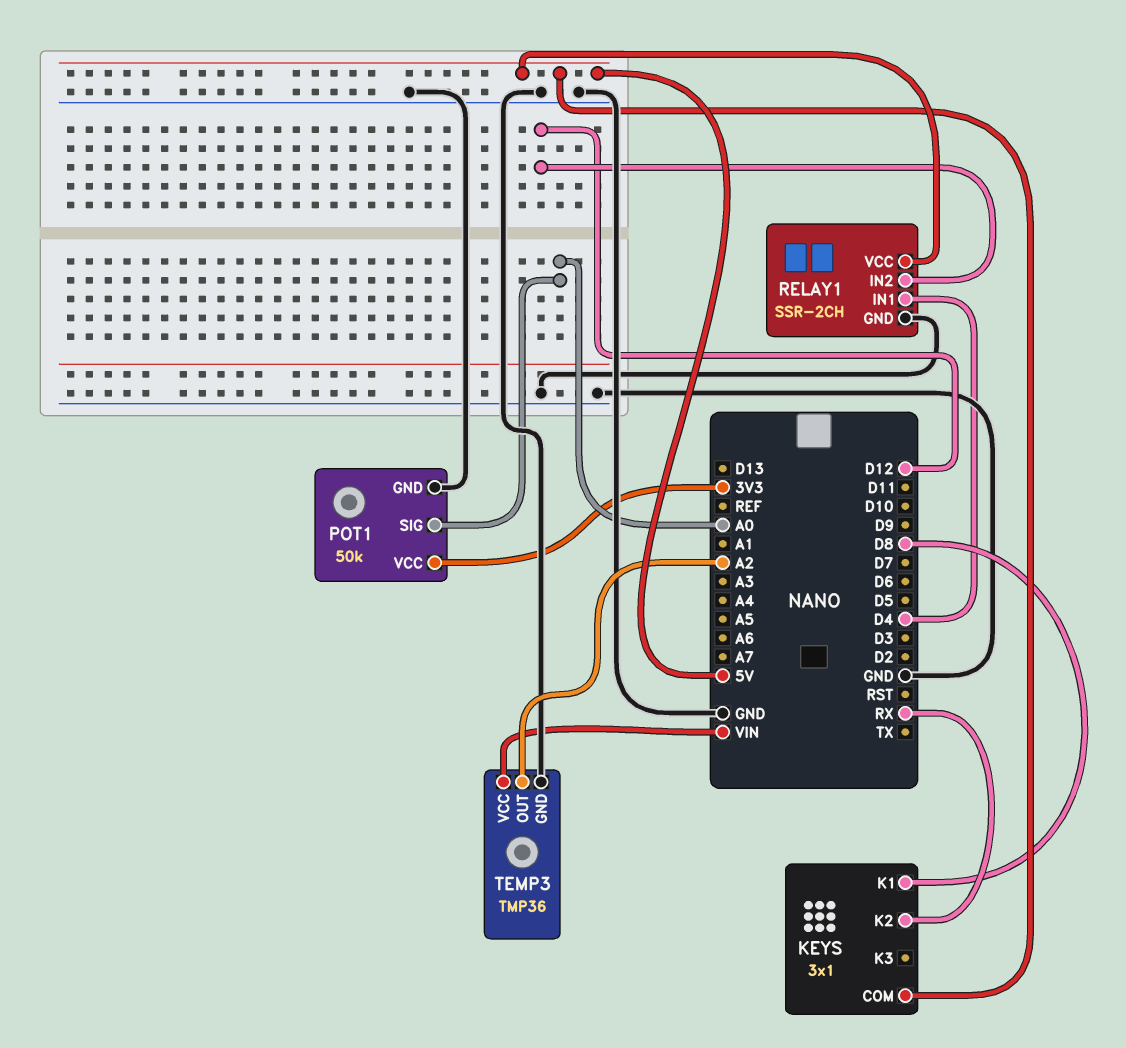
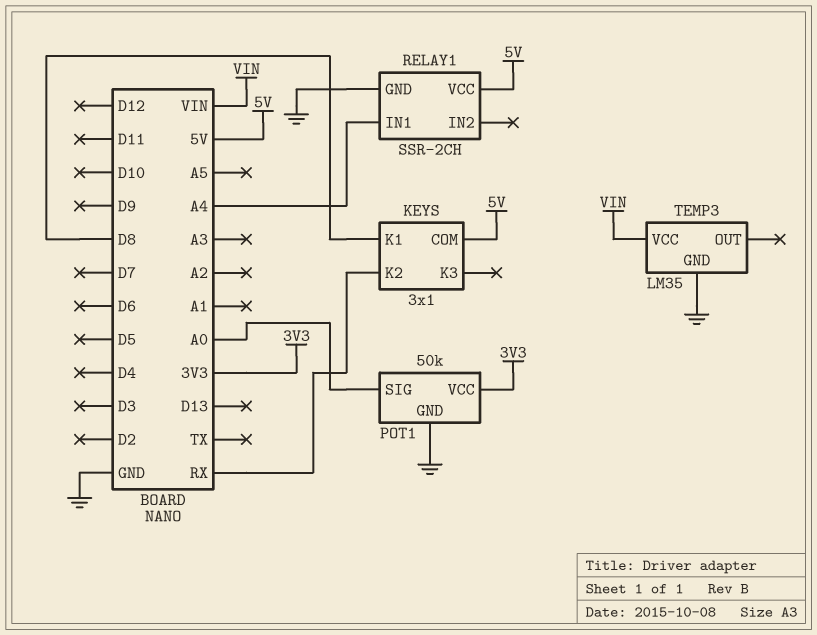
RELAY1 pin IN1: D4 -> A4
RELAY1 pin IN2: D12 -> none
TEMP3: TMP36 -> LM35
TEMP3 pin OUT: A2 -> none

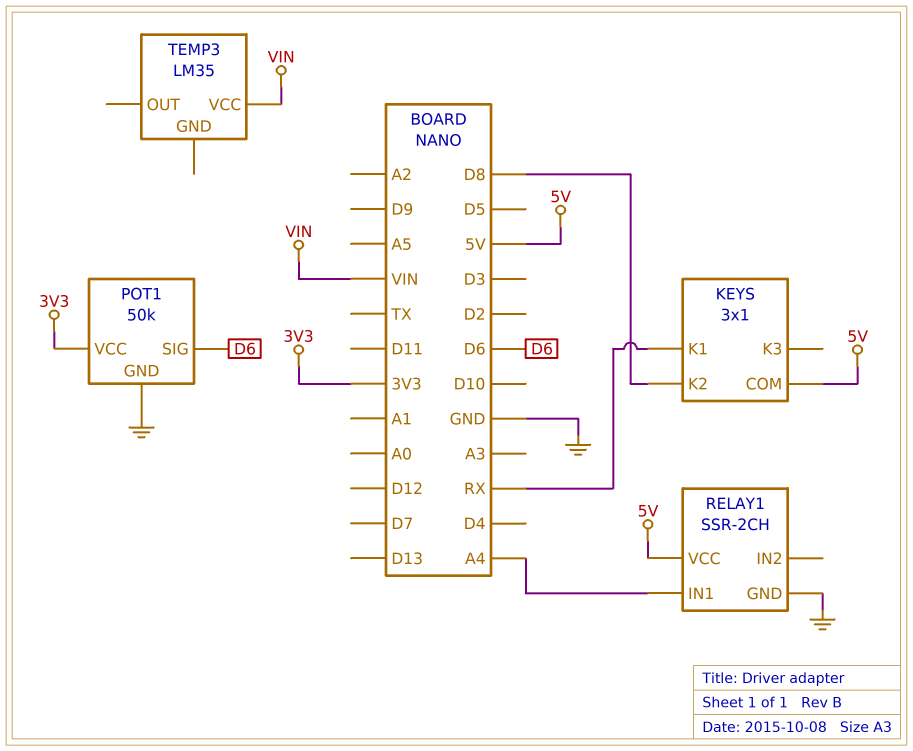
KEYS pin K1: D8 -> RX
KEYS pin K2: RX -> D8
POT1 pin SIG: A0 -> D6
TEMP3 pin GND: GND -> none

